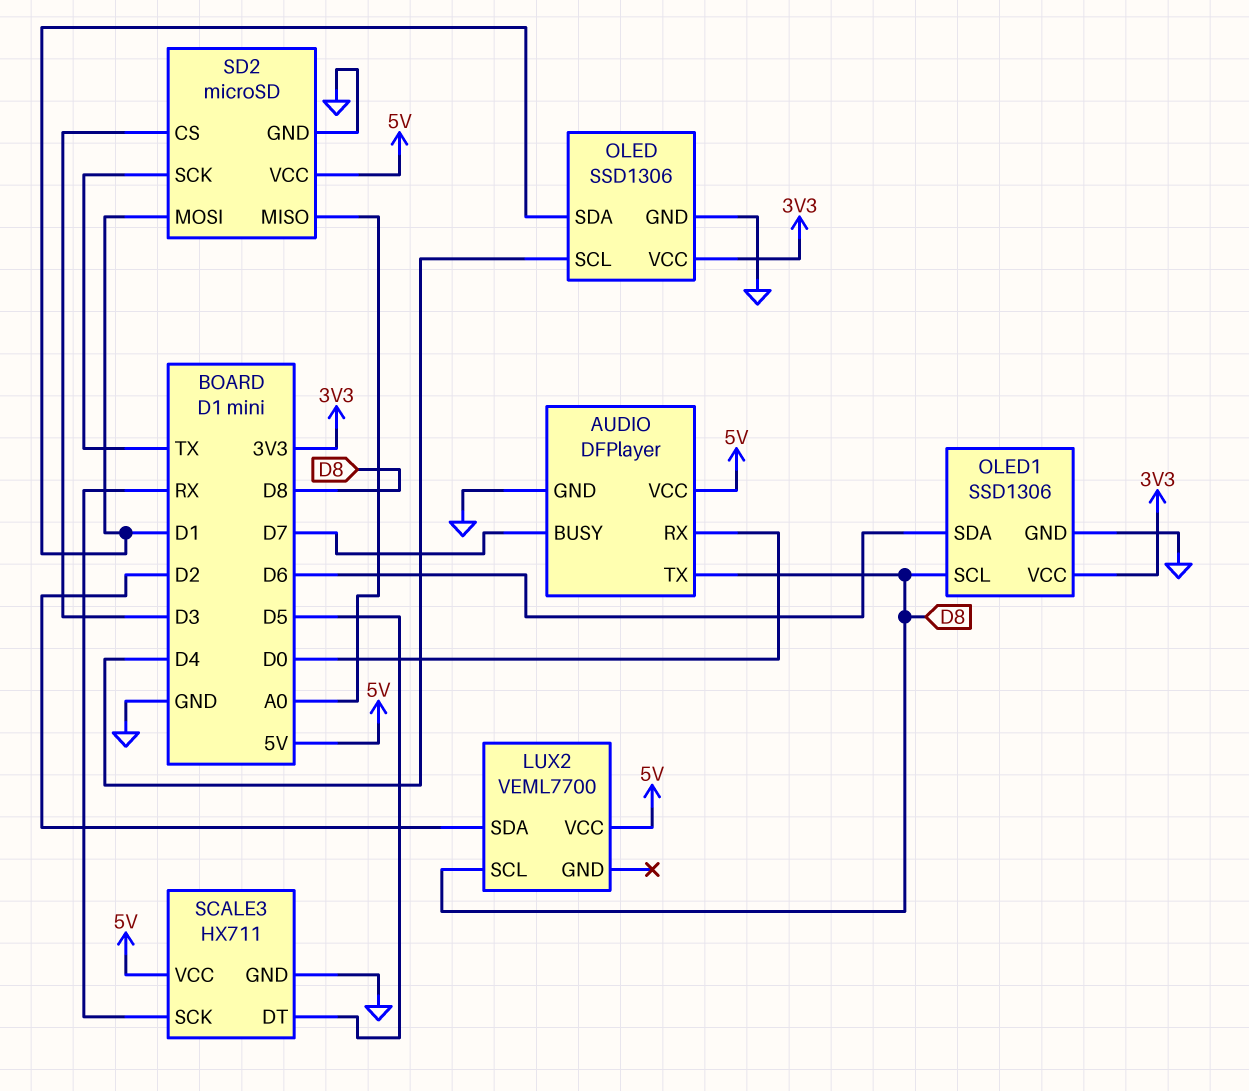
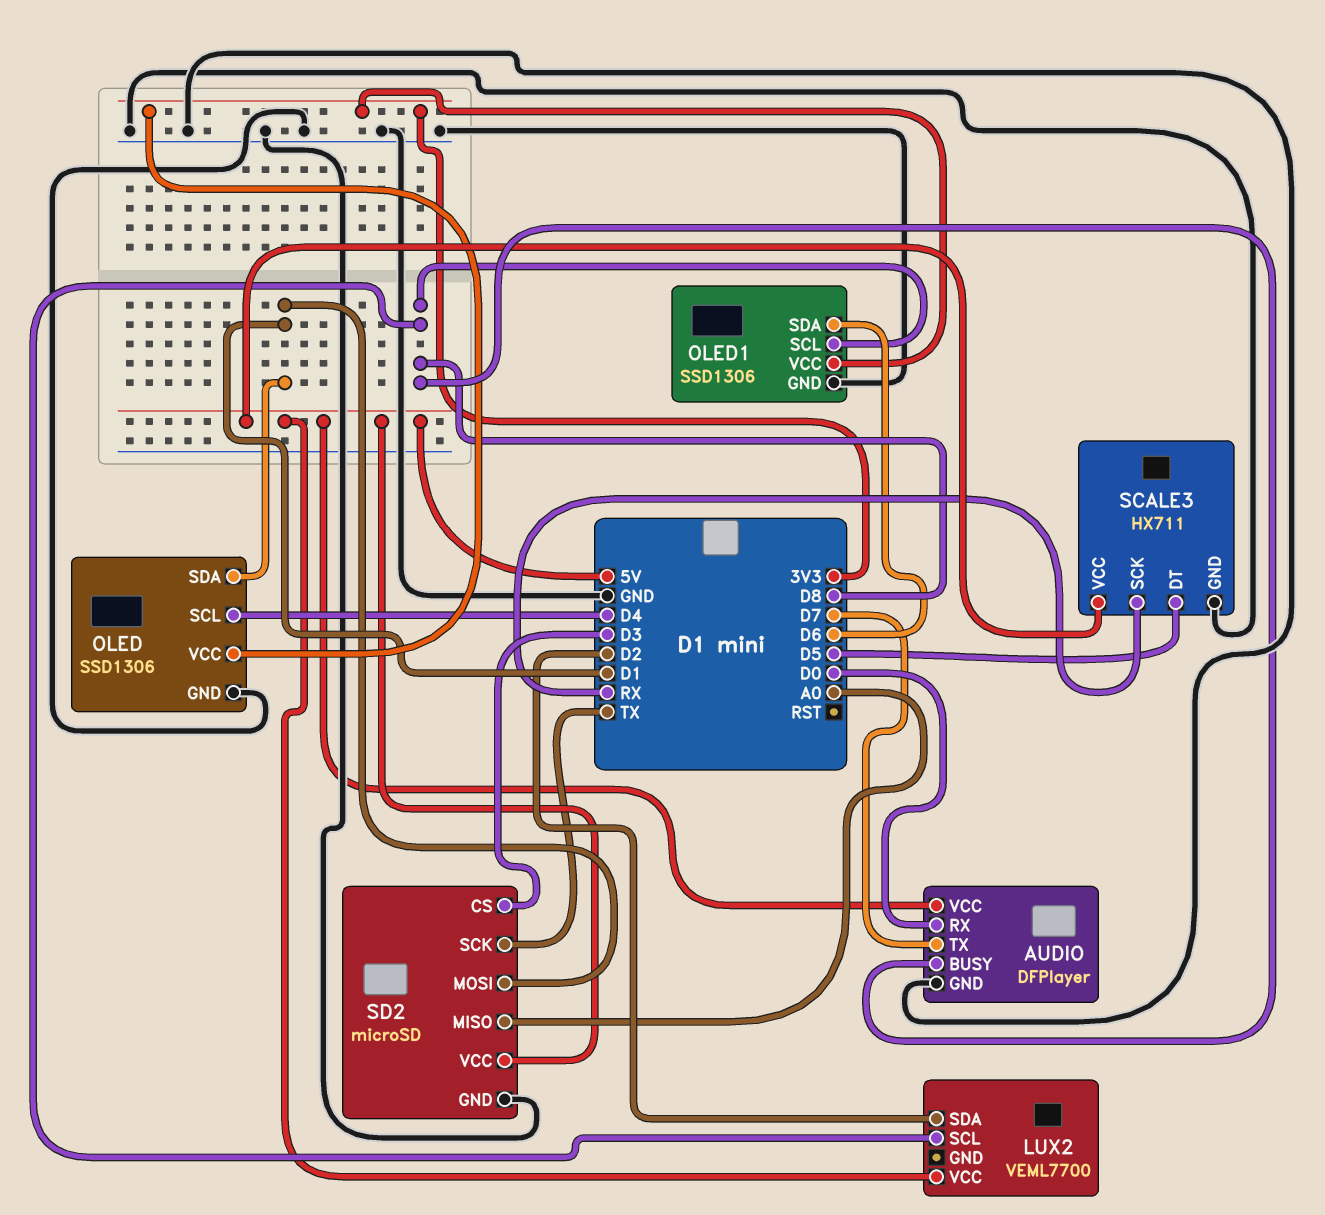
AUDIO pin BUSY: D7 -> D8
AUDIO pin TX: D8 -> D7

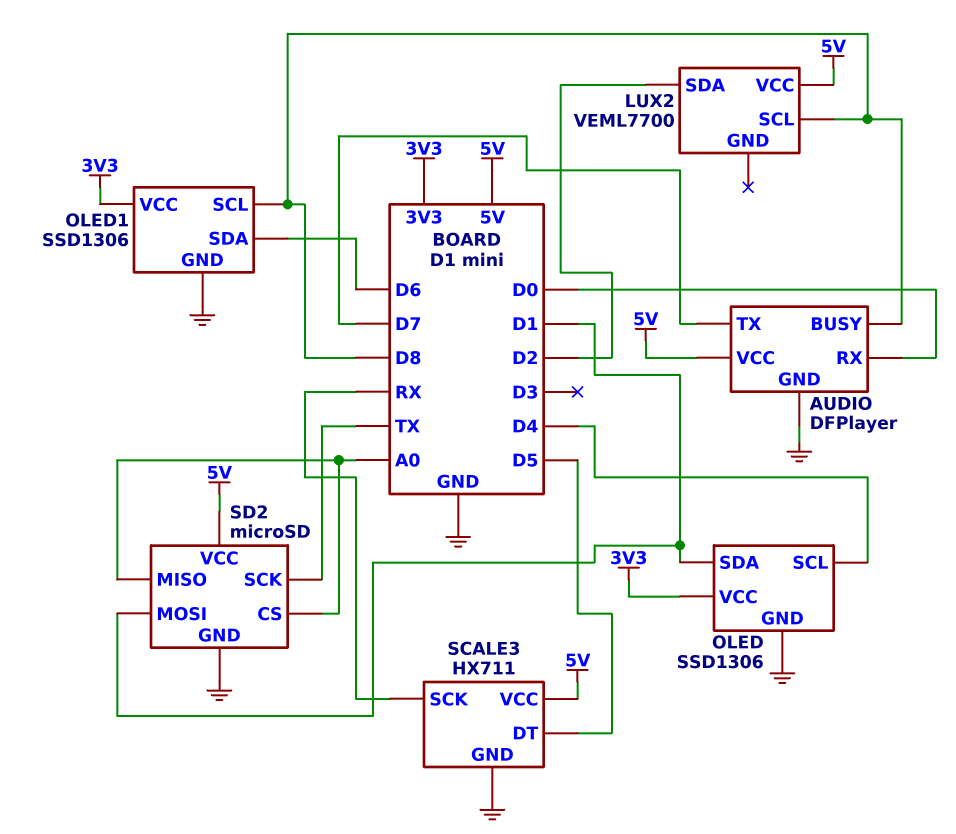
SD2 pin CS: D3 -> A0

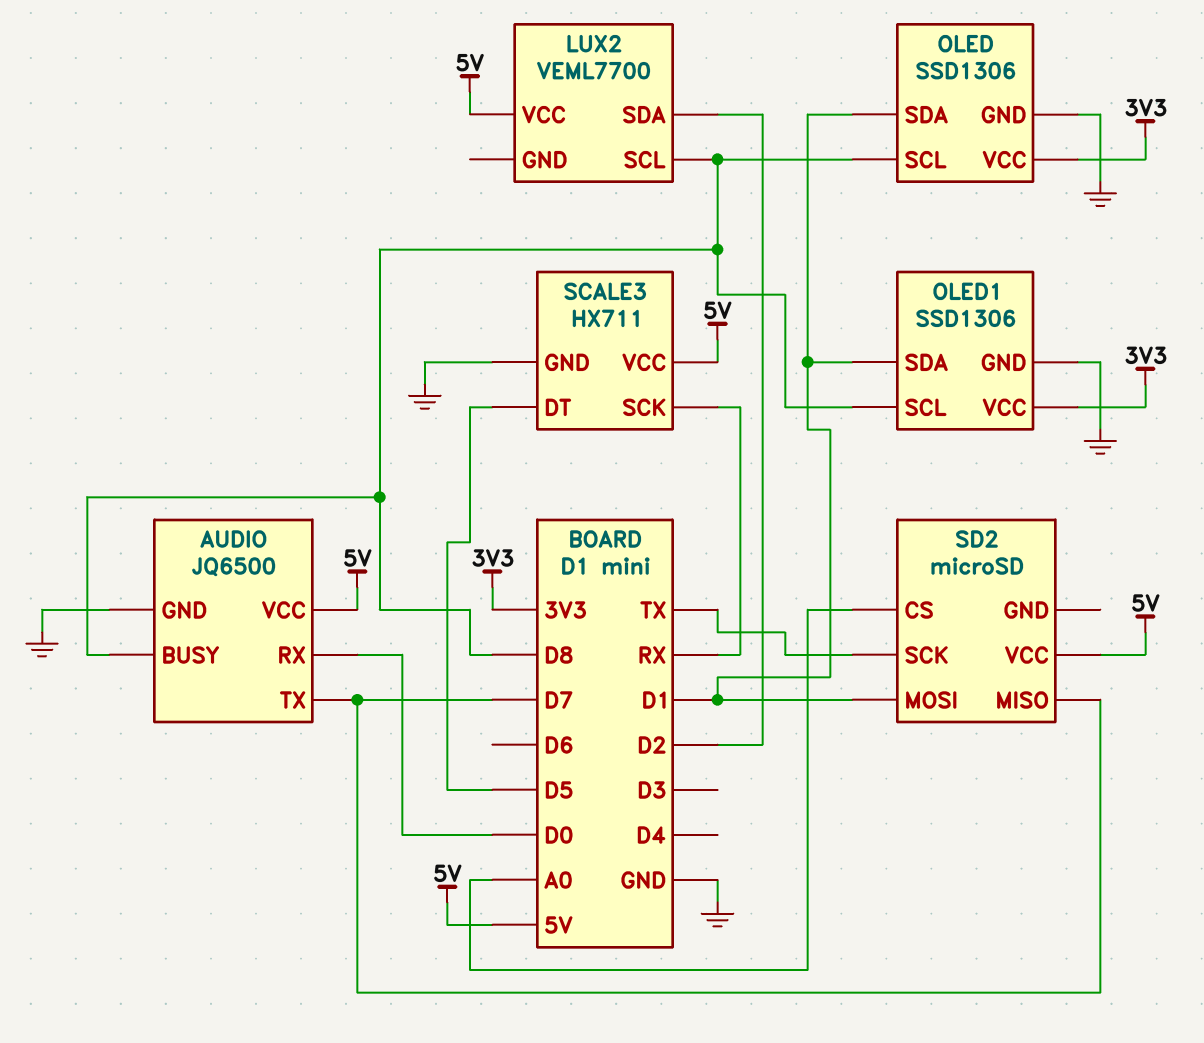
AUDIO: DFPlayer -> JQ6500
OLED pin SCL: D4 -> D8
OLED1 pin SDA: D6 -> D1
SD2 pin GND: GND -> none
SD2 pin MISO: A0 -> D7

